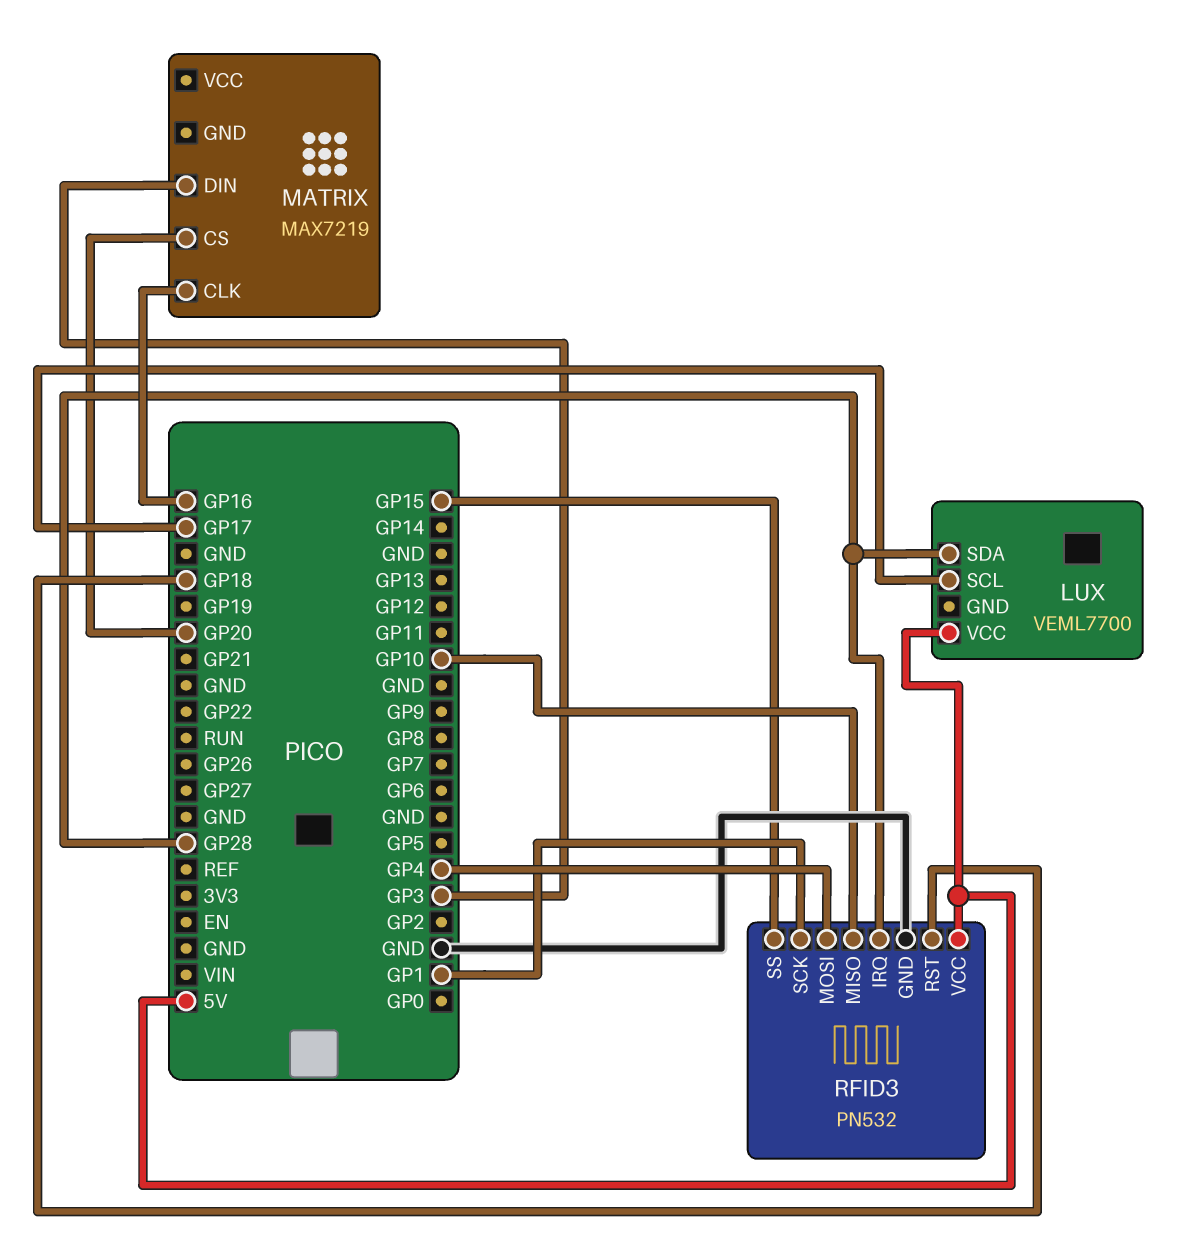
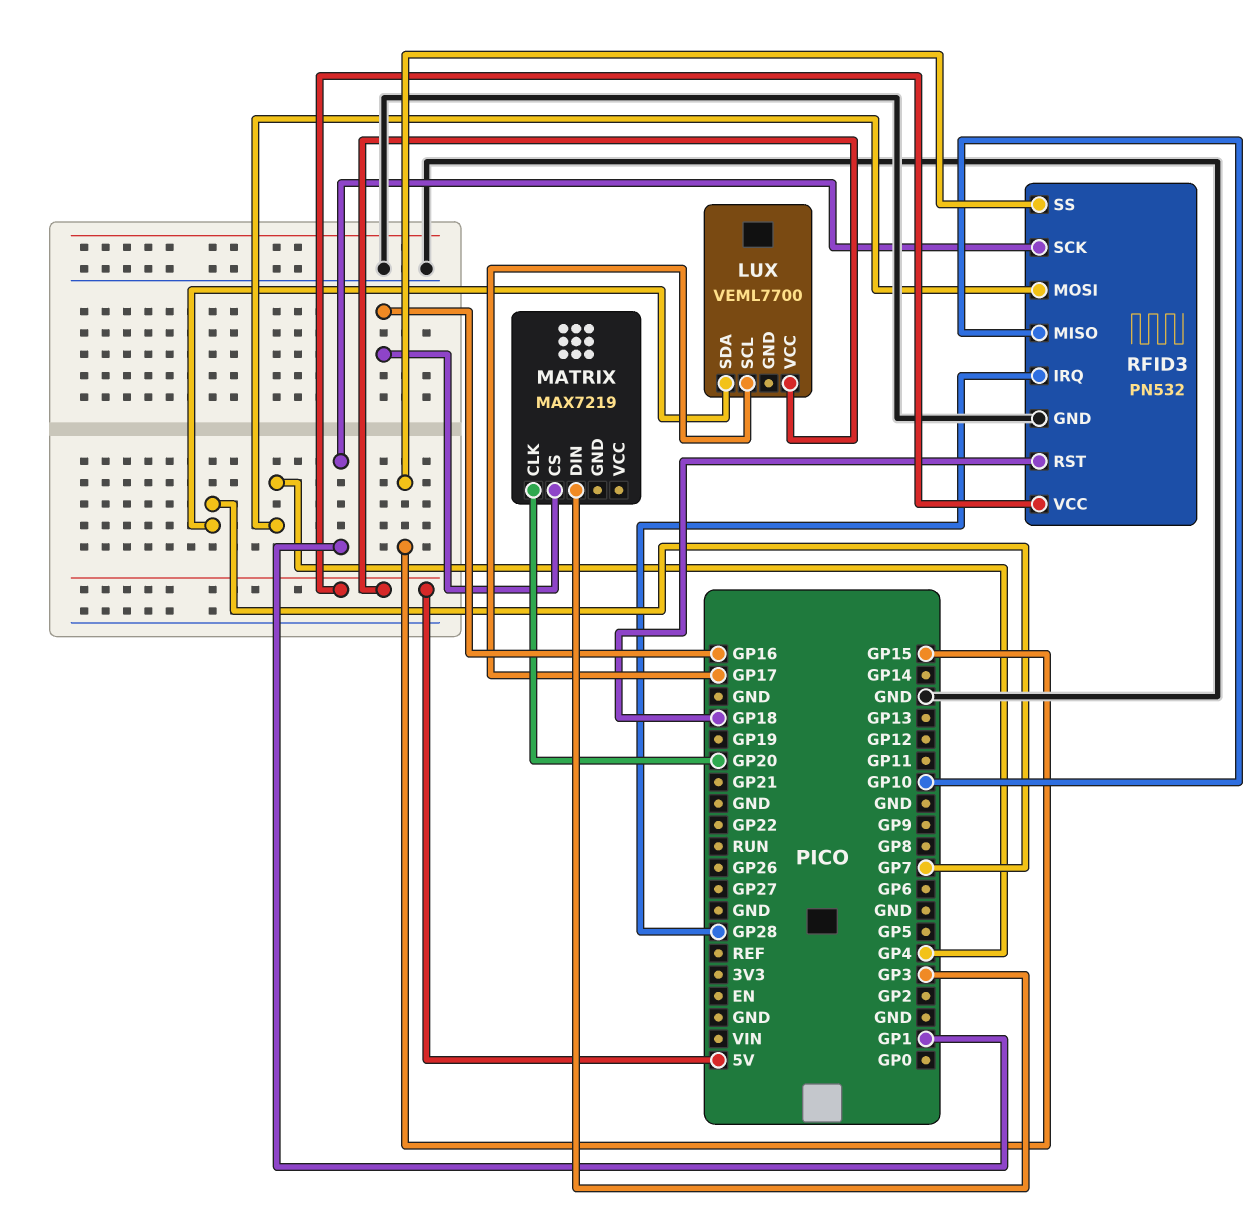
LUX pin SDA: GP28 -> GP7
MATRIX pin CLK: GP16 -> GP20
MATRIX pin CS: GP20 -> GP16

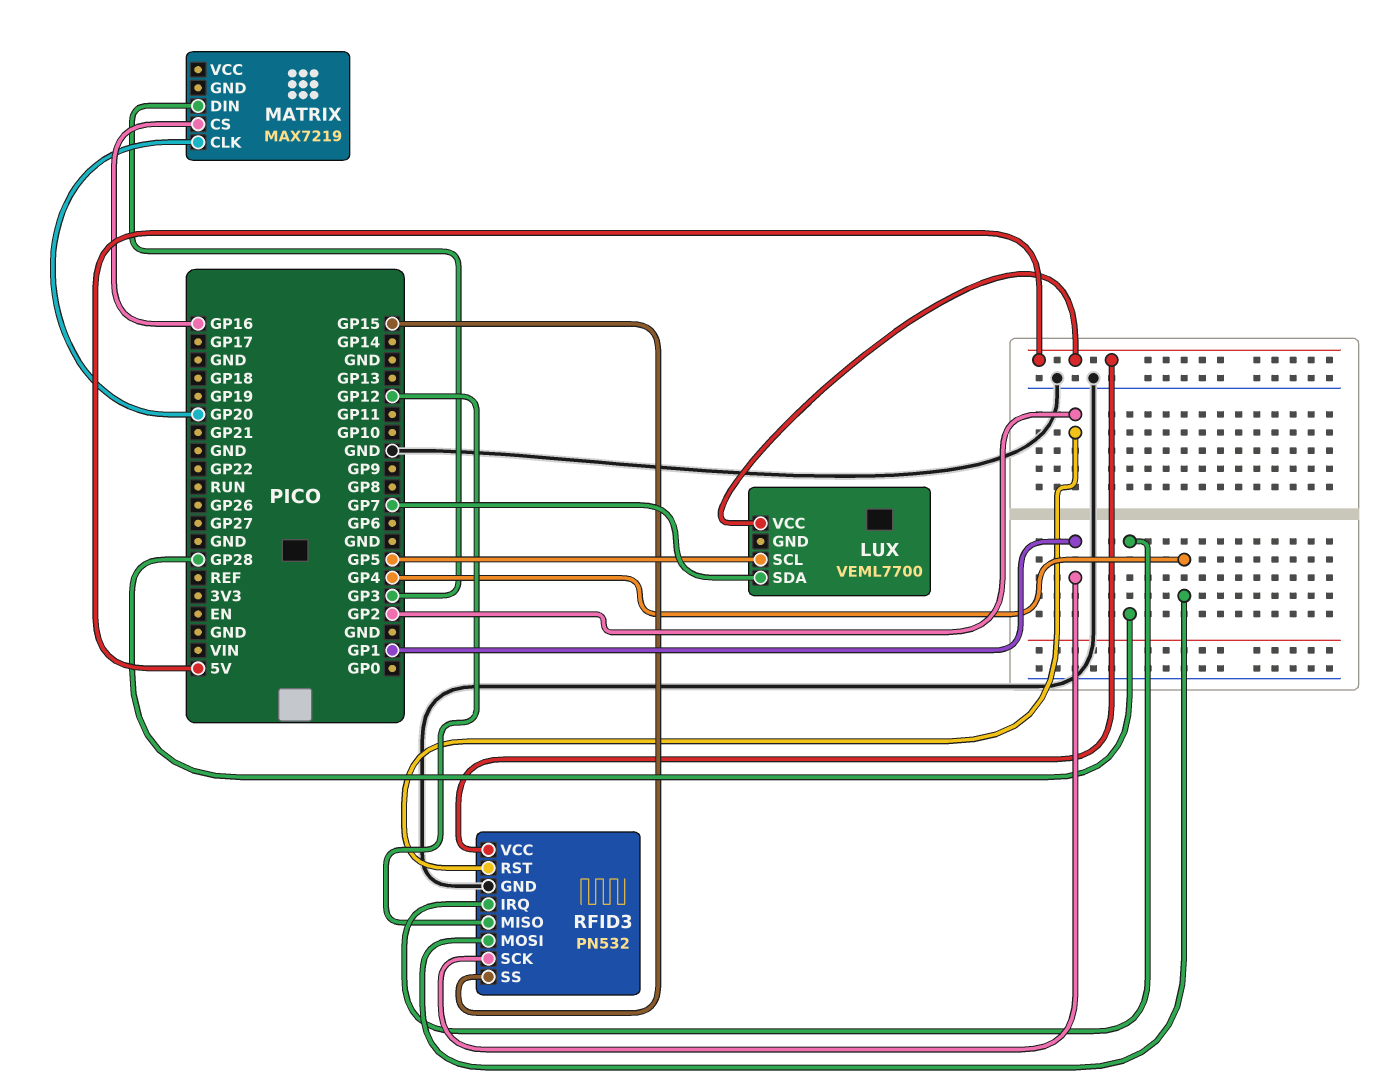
LUX pin SCL: GP17 -> GP5
RFID3 pin MISO: GP10 -> GP12
RFID3 pin RST: GP18 -> GP2

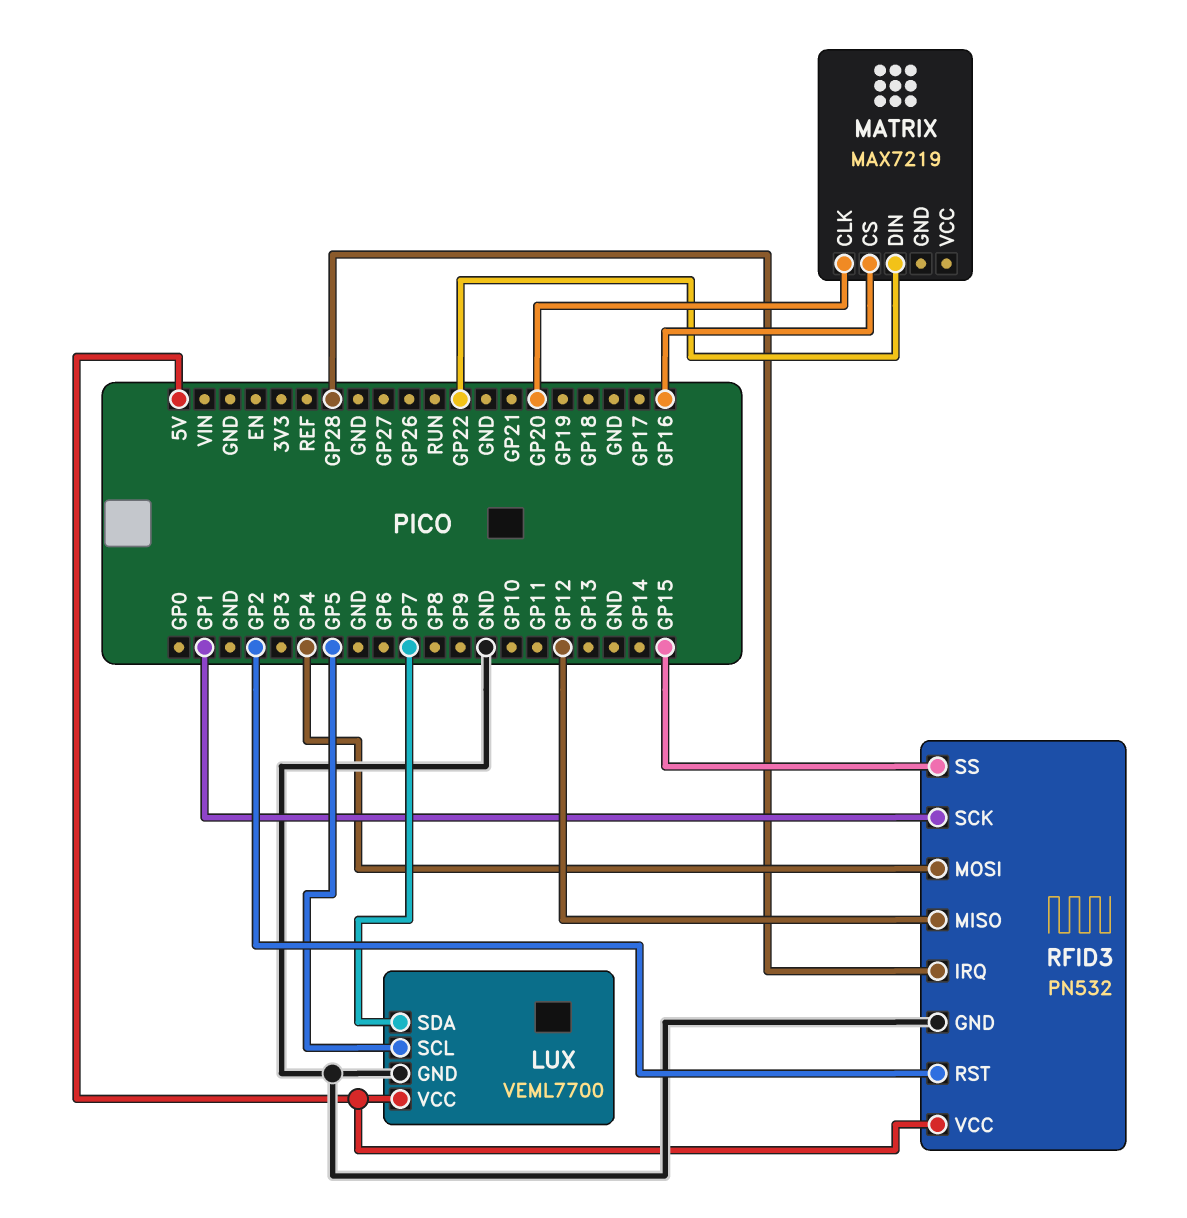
LUX pin GND: none -> GND
MATRIX pin DIN: GP3 -> GP22

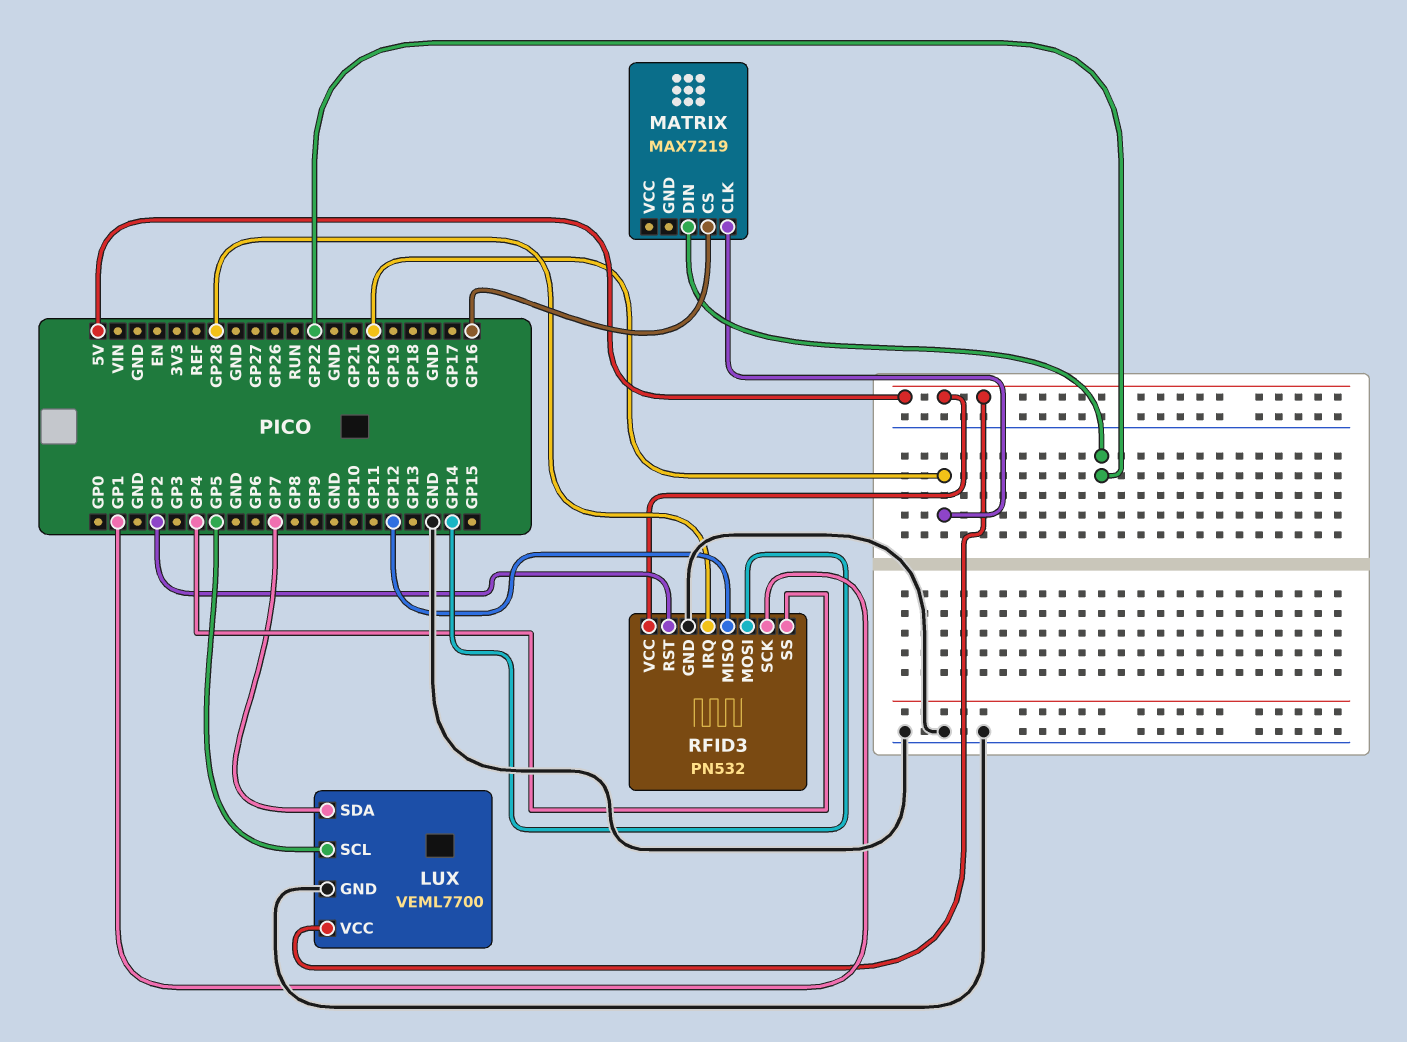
RFID3 pin MOSI: GP4 -> GP14
RFID3 pin SS: GP15 -> GP4

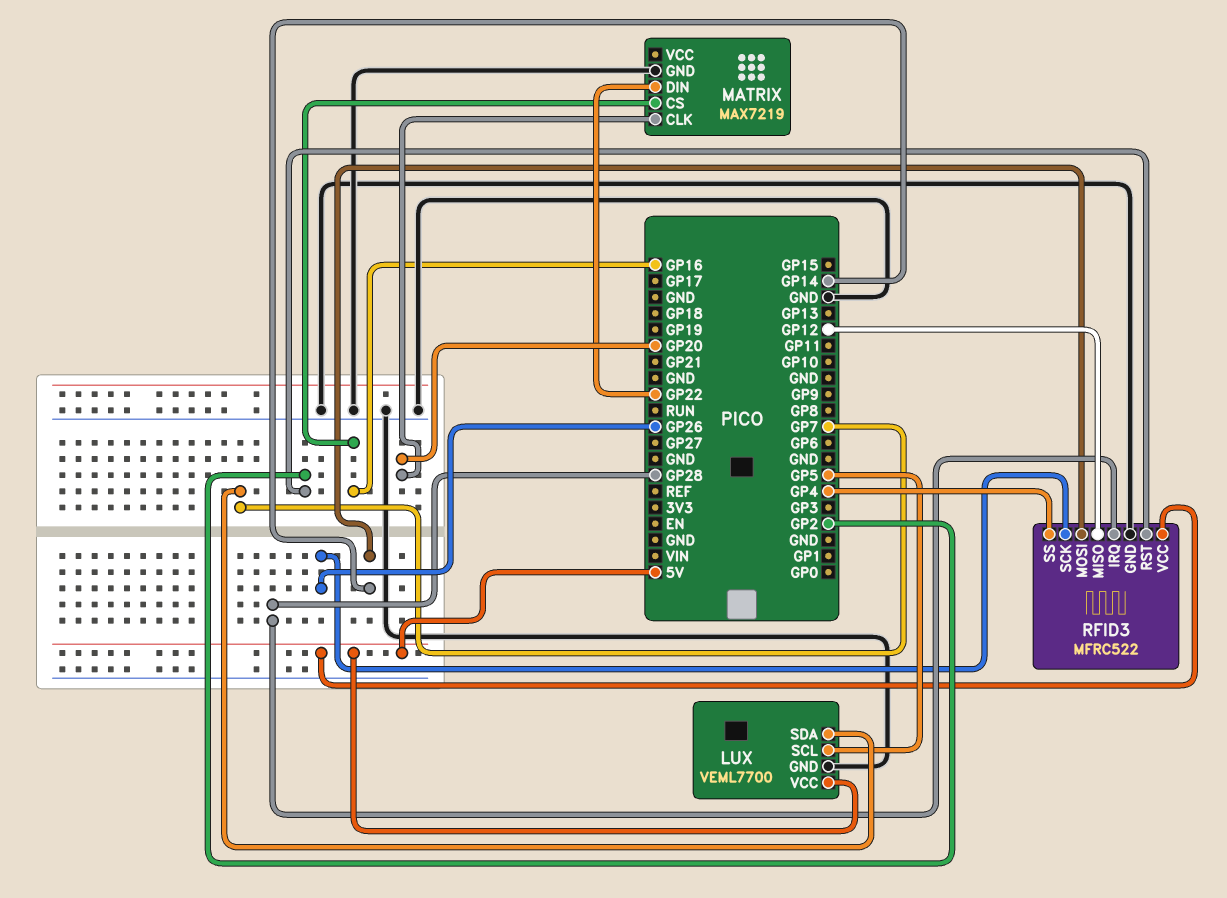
MATRIX pin GND: none -> GND
RFID3: PN532 -> MFRC522
RFID3 pin SCK: GP1 -> GP26

